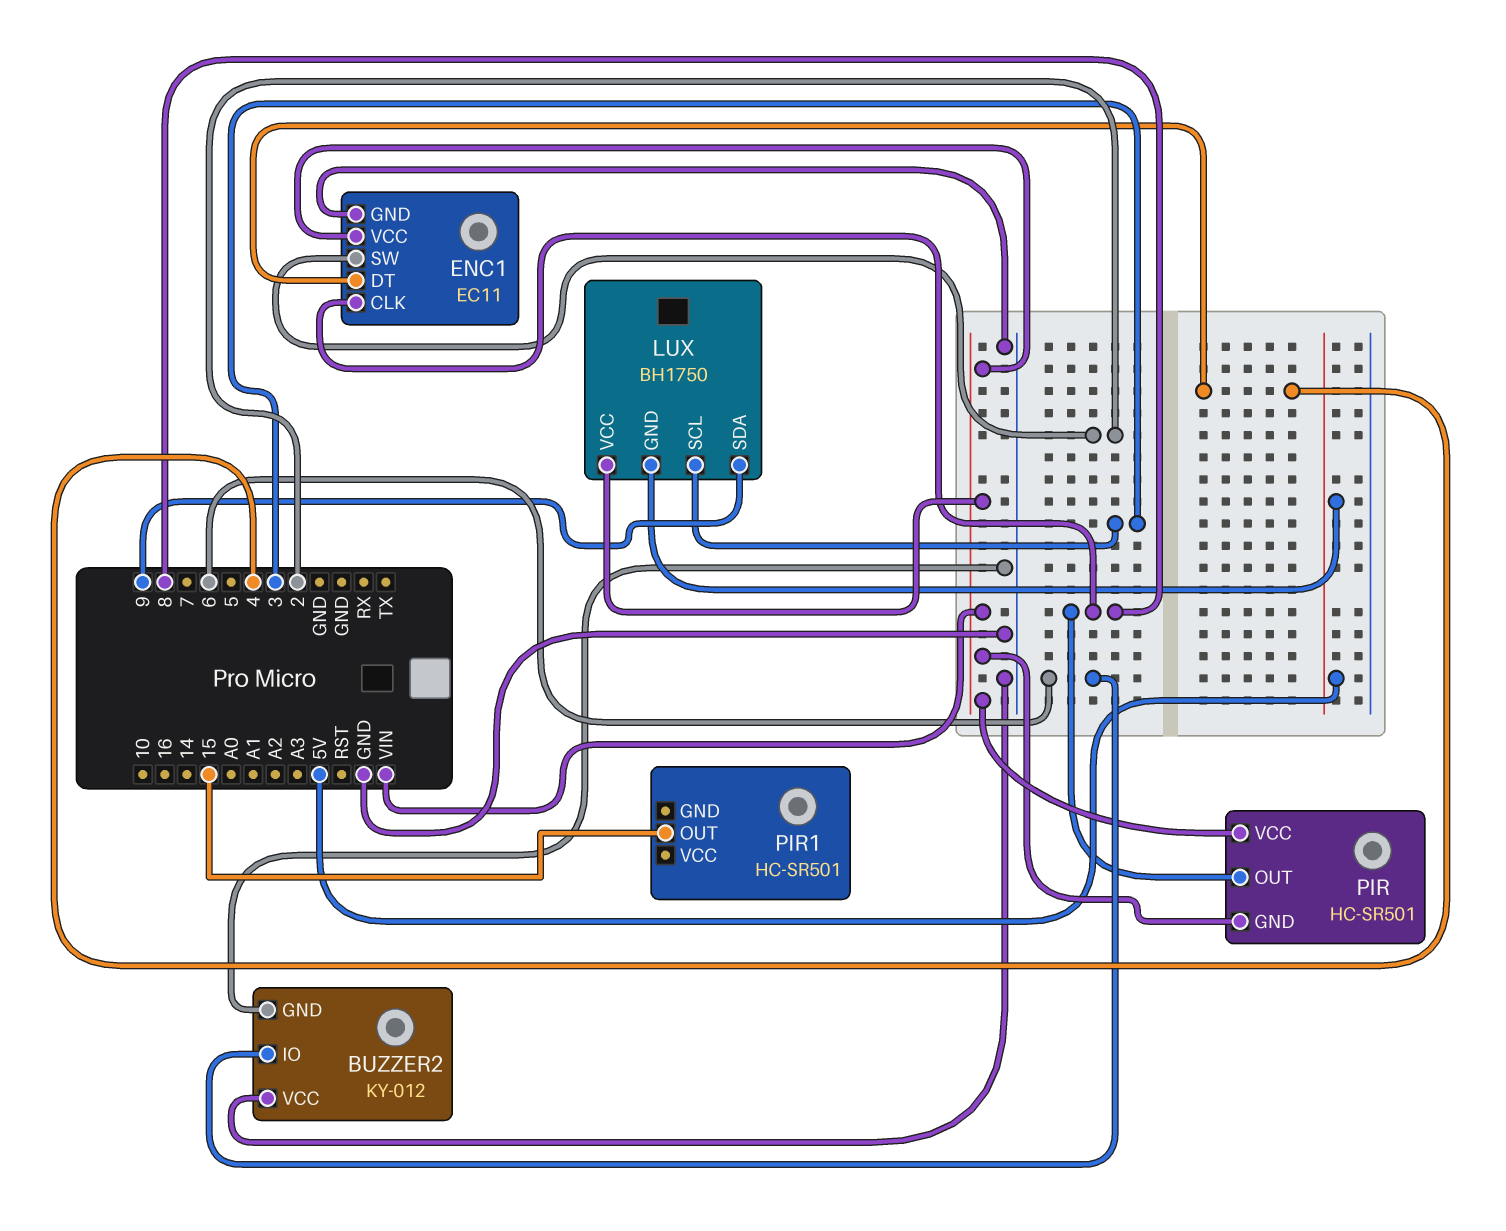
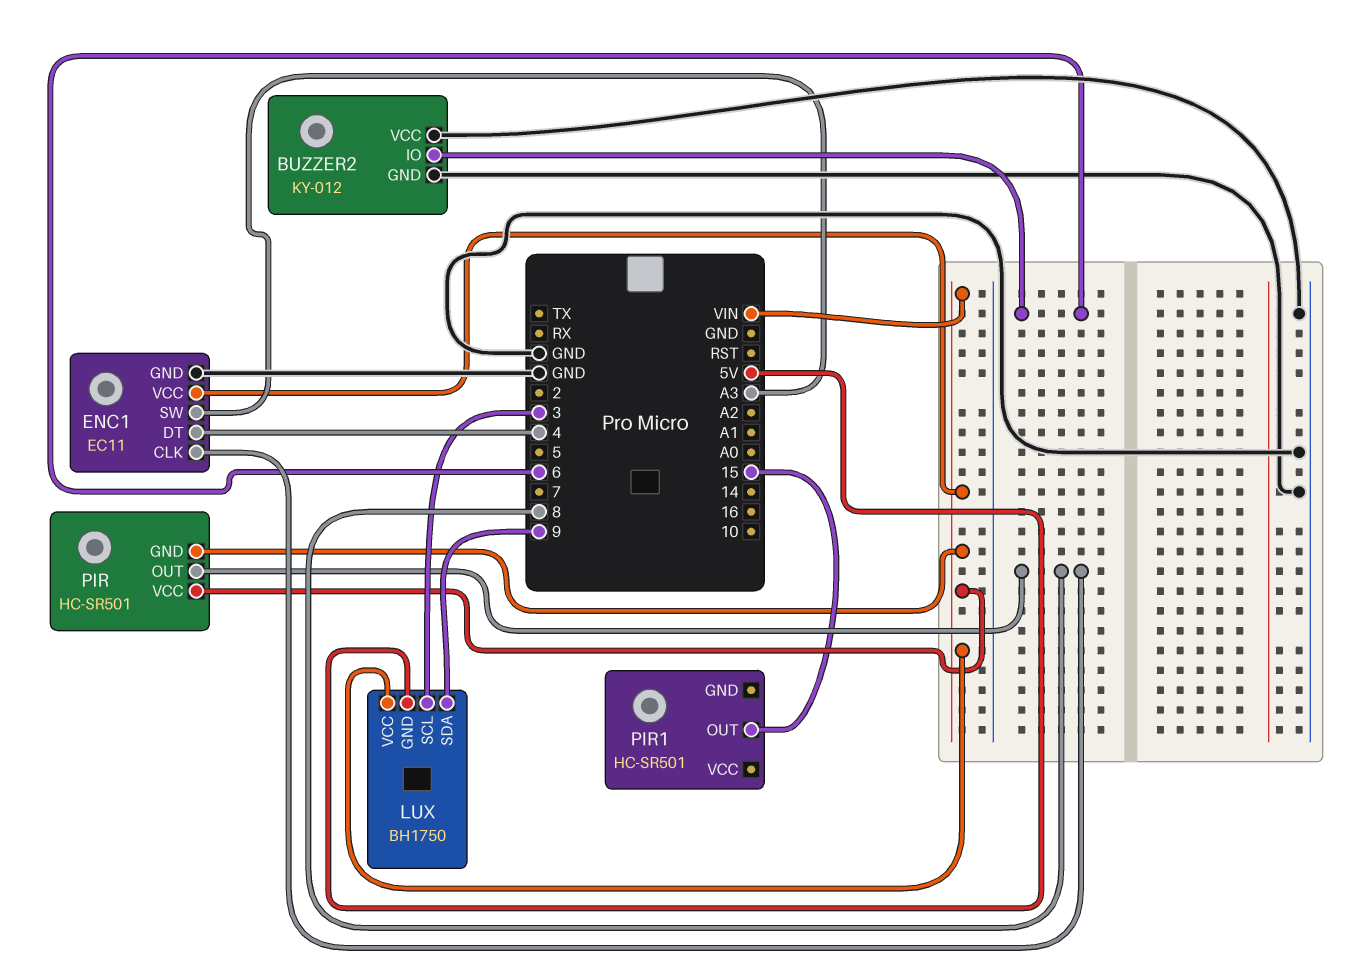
ENC1 pin SW: 2 -> A3

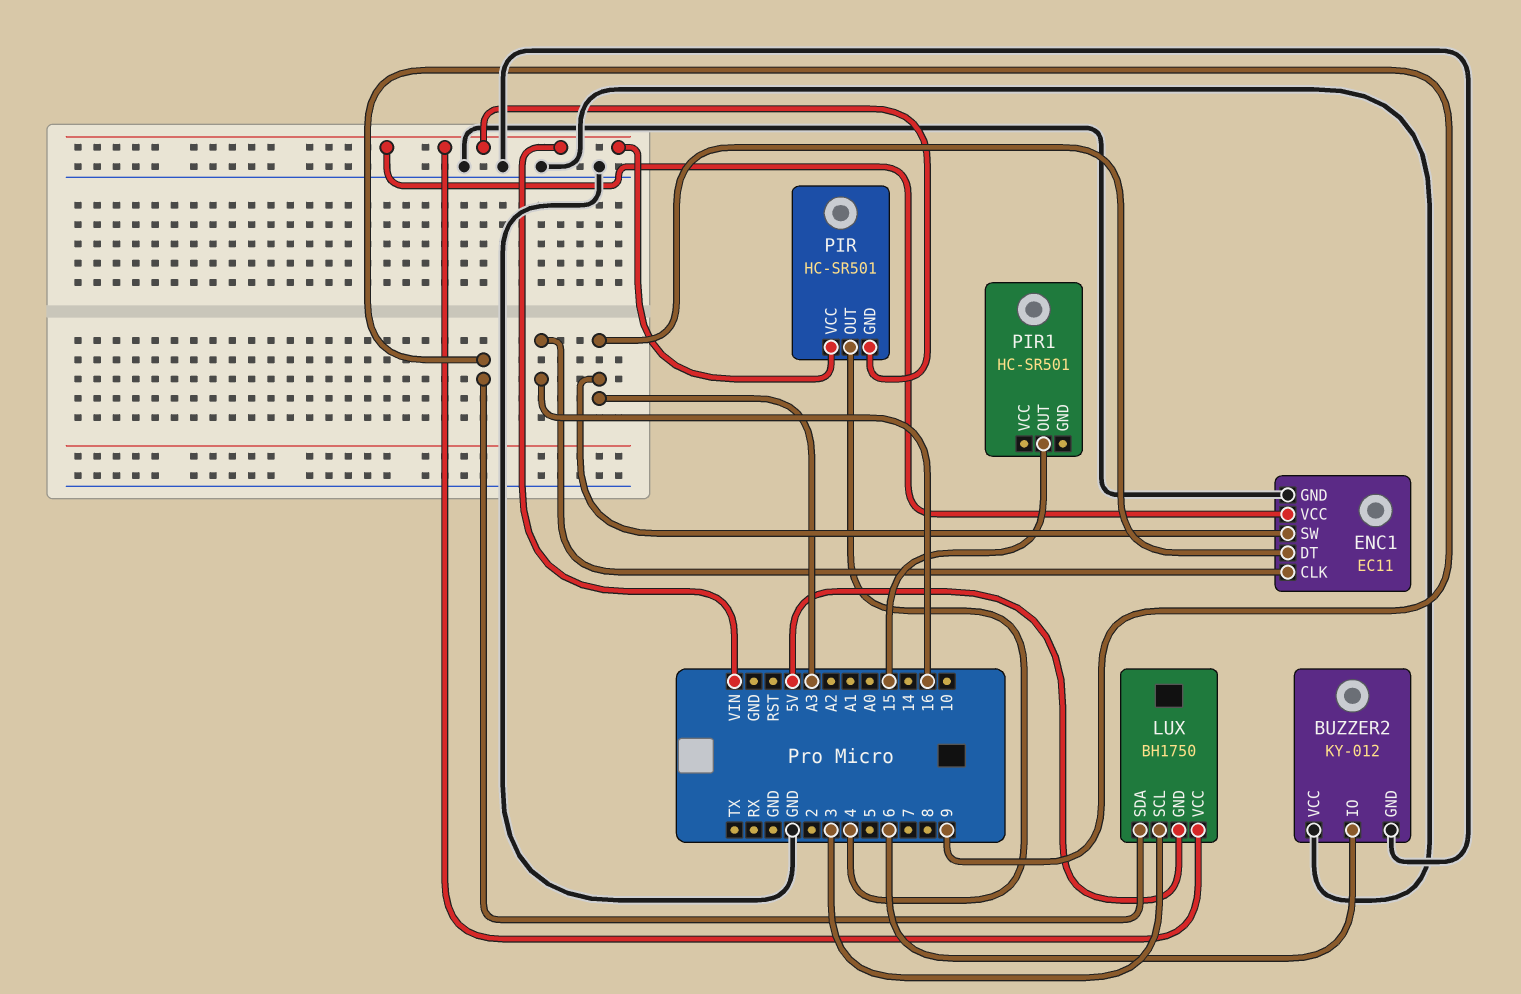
ENC1 pin CLK: 8 -> 16
ENC1 pin DT: 4 -> A3
PIR pin OUT: 8 -> 4

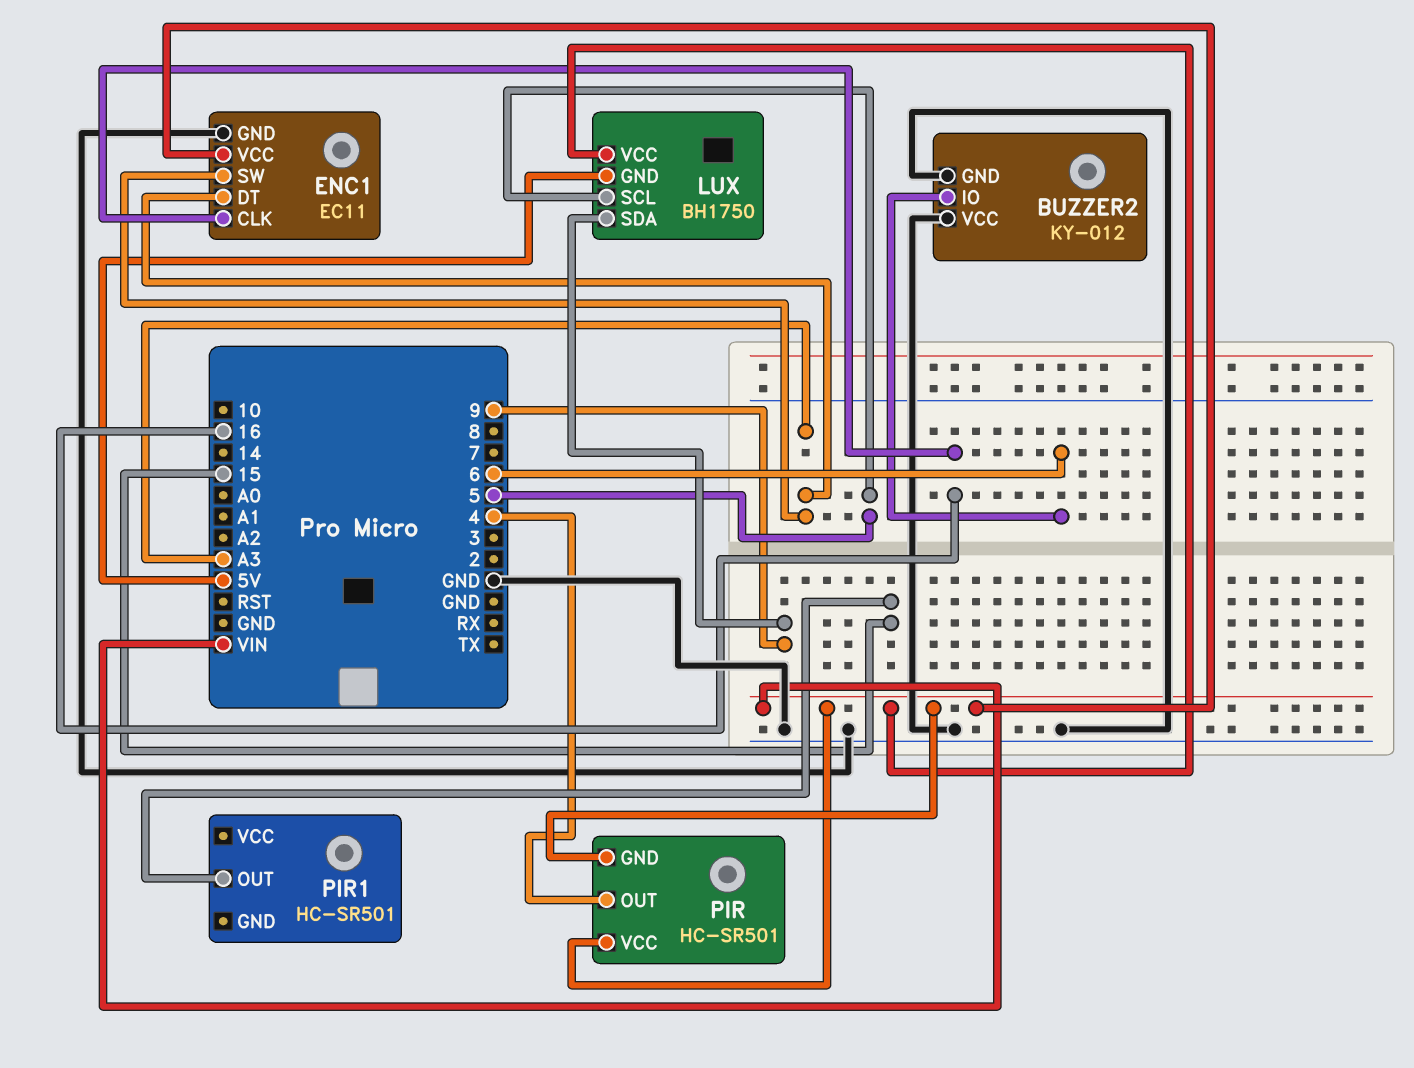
LUX pin SCL: 3 -> 5

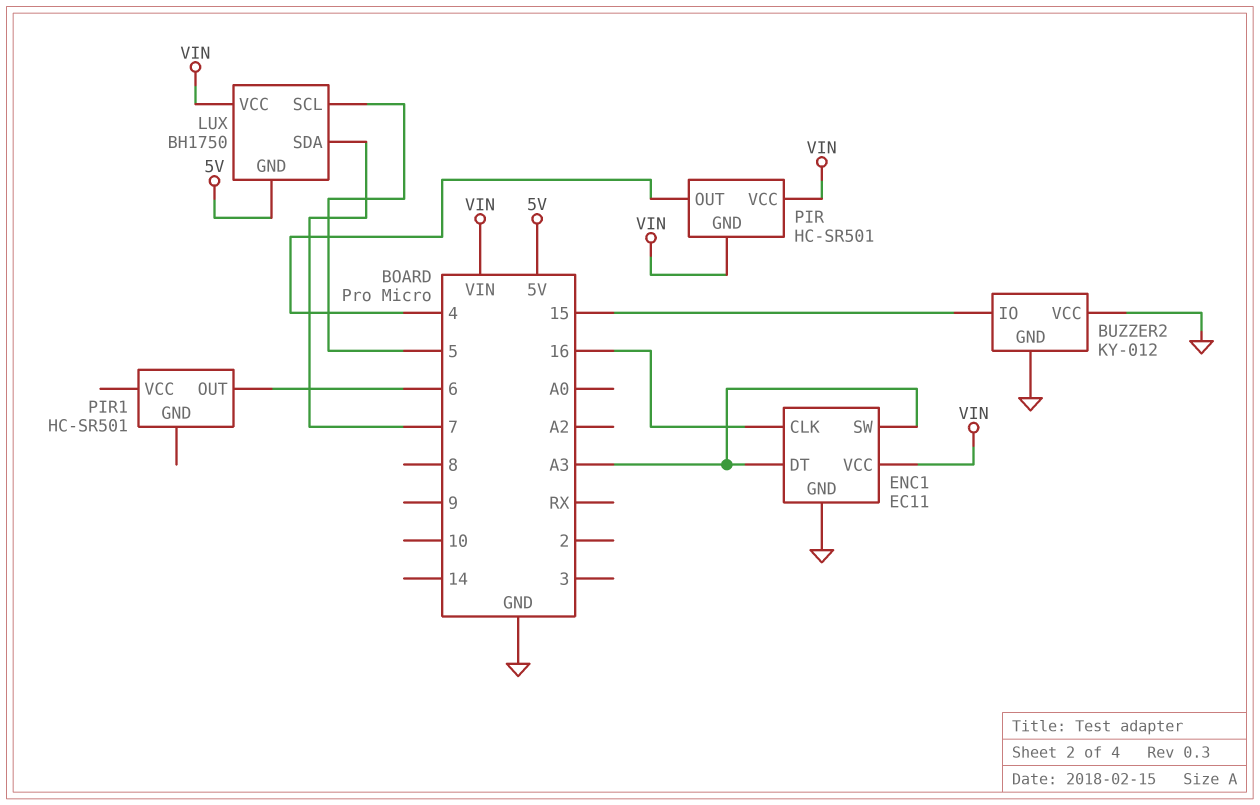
BUZZER2 pin IO: 6 -> 15
LUX pin SDA: 9 -> 7
PIR1 pin OUT: 15 -> 6

